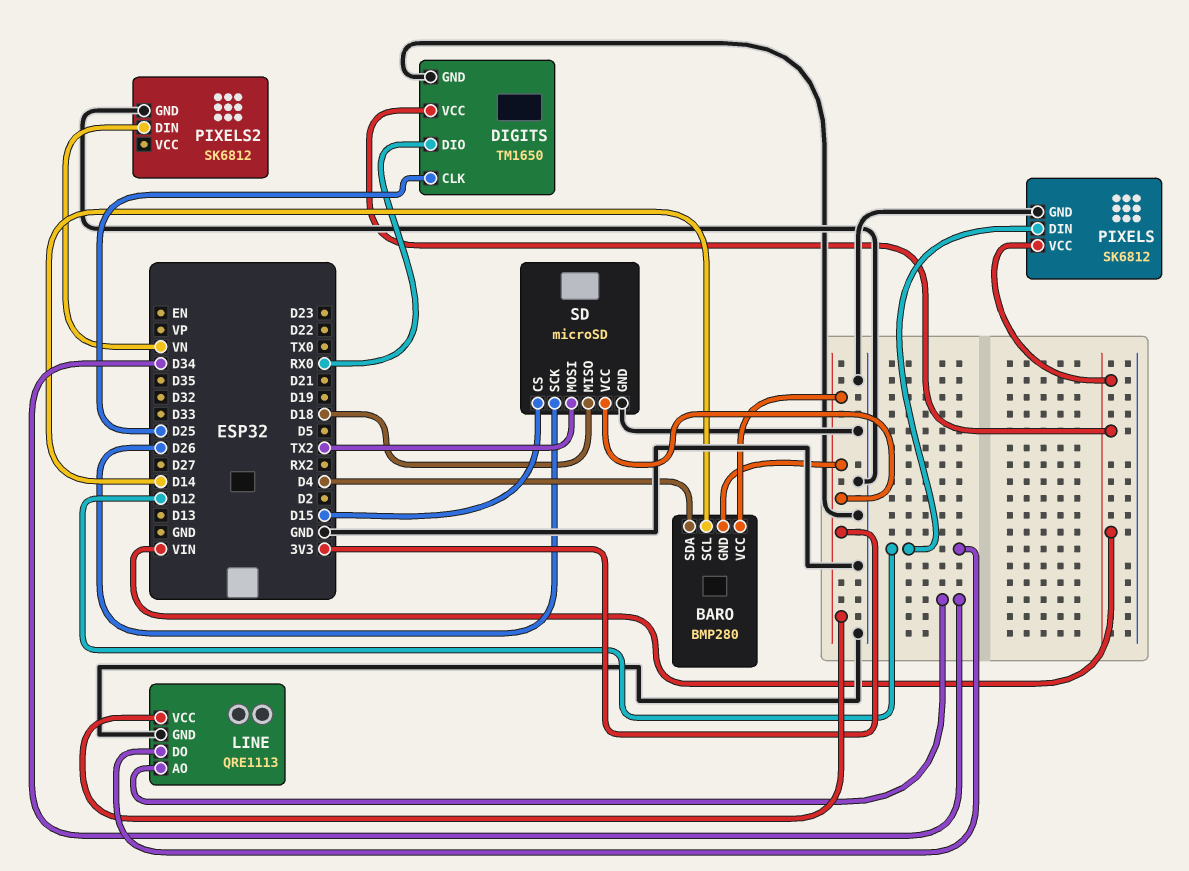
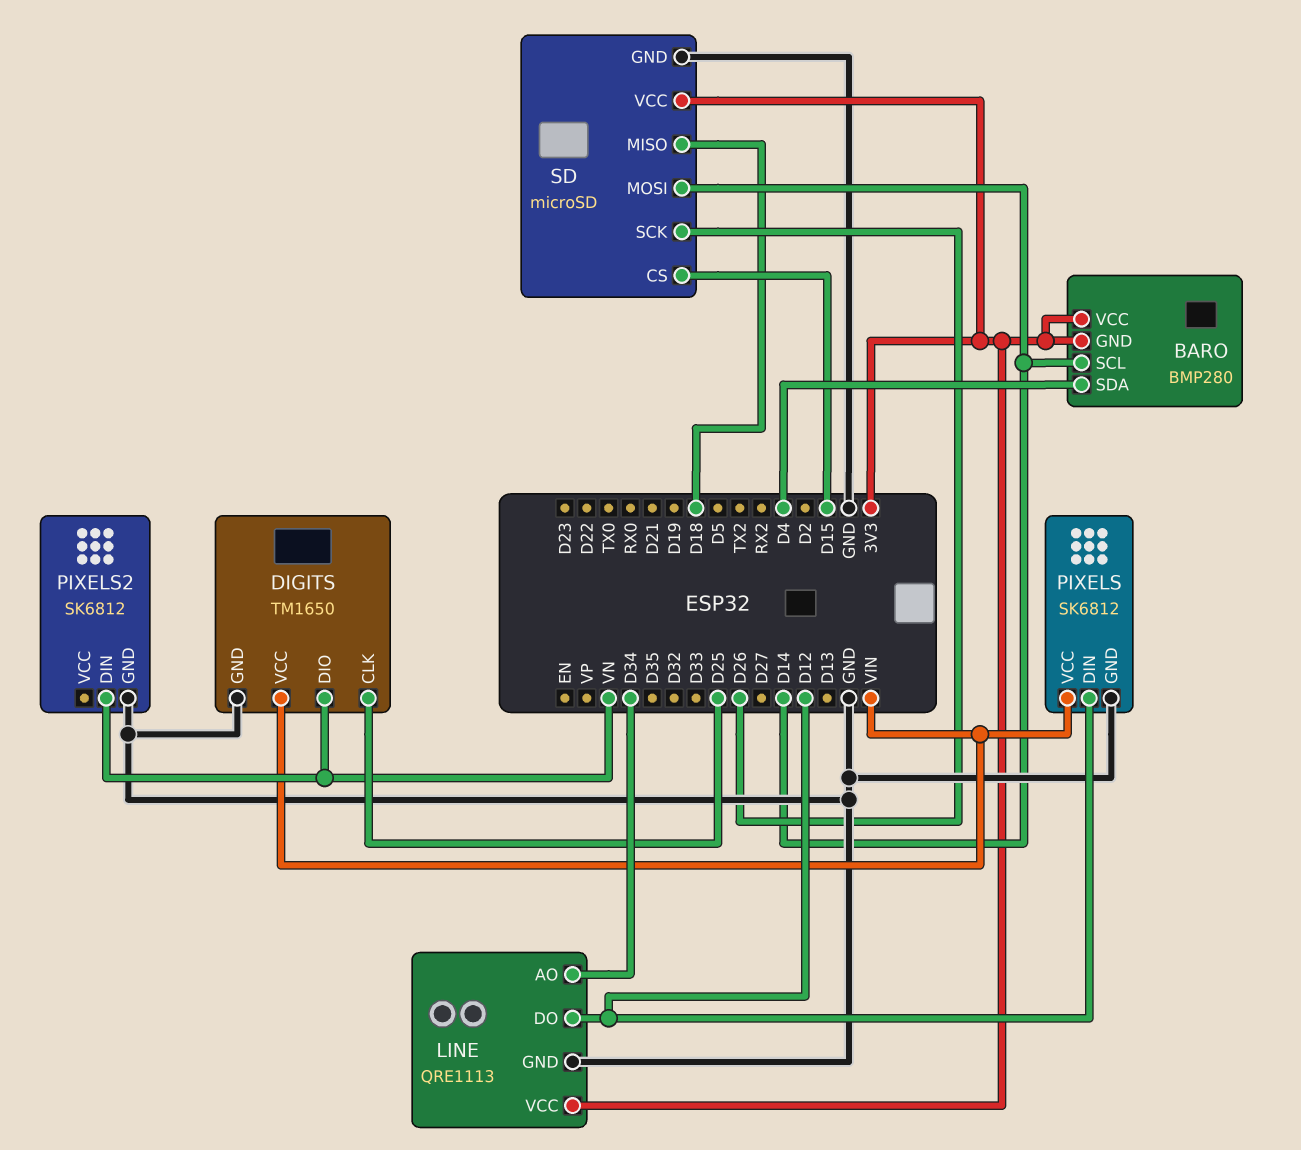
DIGITS pin DIO: RX0 -> VN
SD pin MOSI: TX2 -> D14

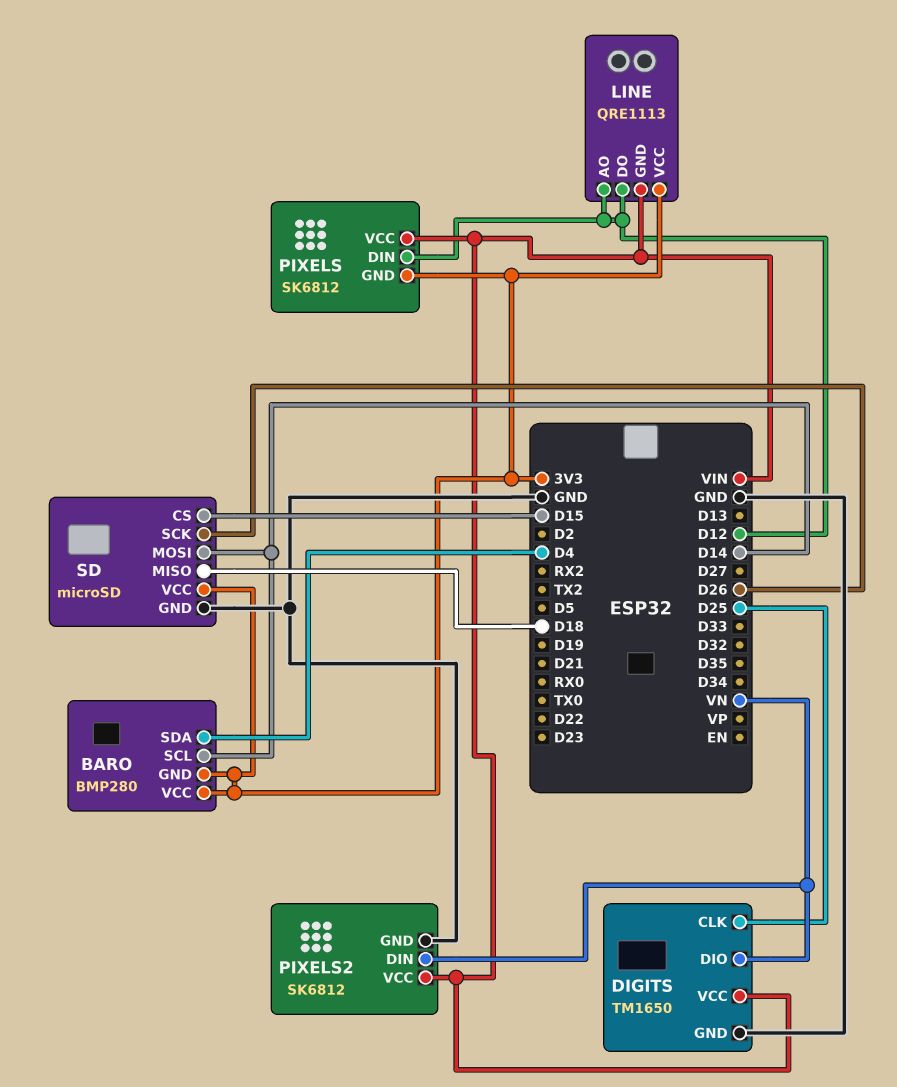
LINE pin AO: D34 -> D12
LINE pin GND: GND -> VIN
PIXELS pin GND: GND -> 3V3
PIXELS2 pin VCC: none -> VIN

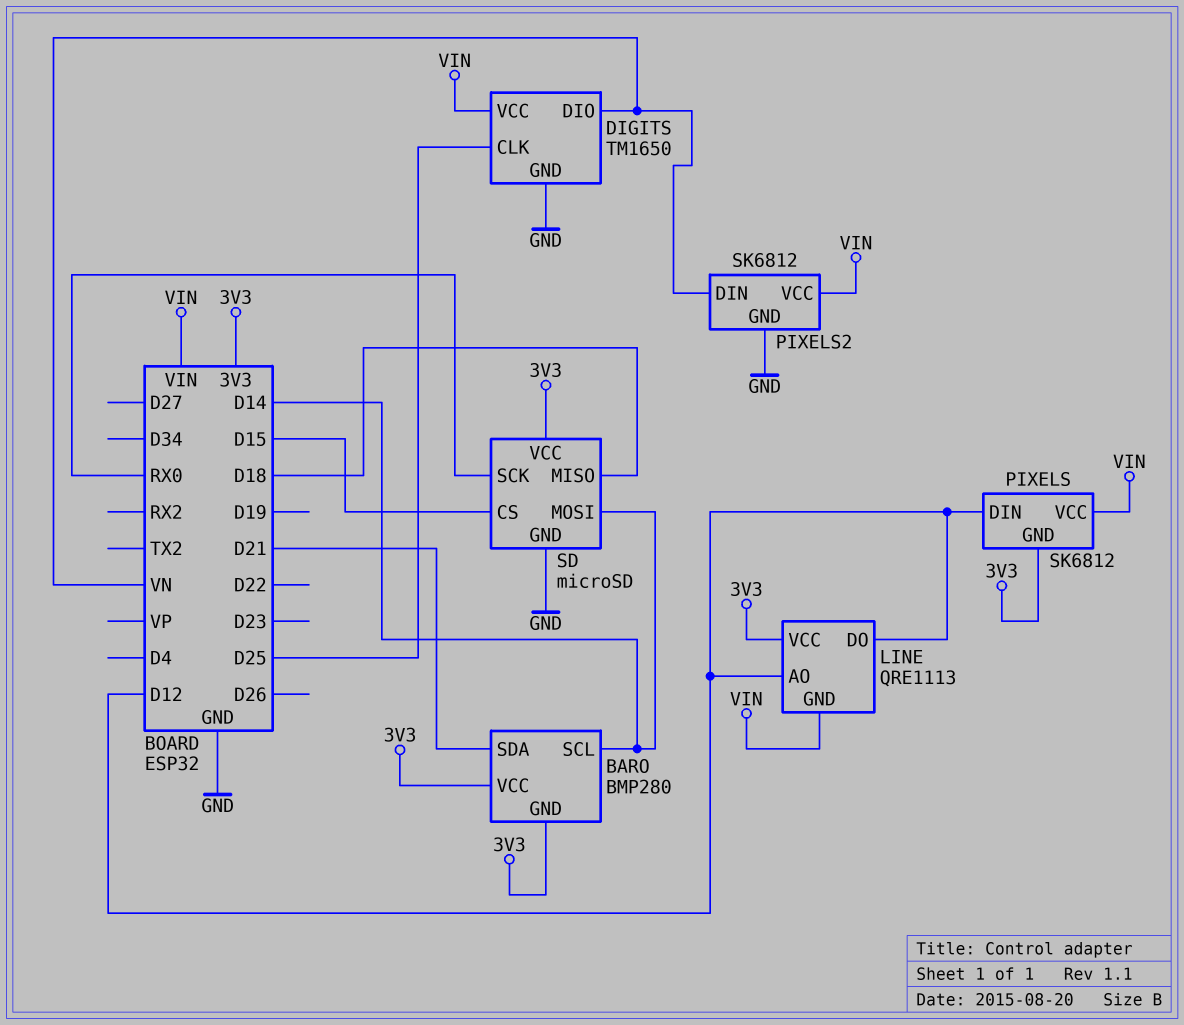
BARO pin SDA: D4 -> D21
SD pin SCK: D26 -> RX0

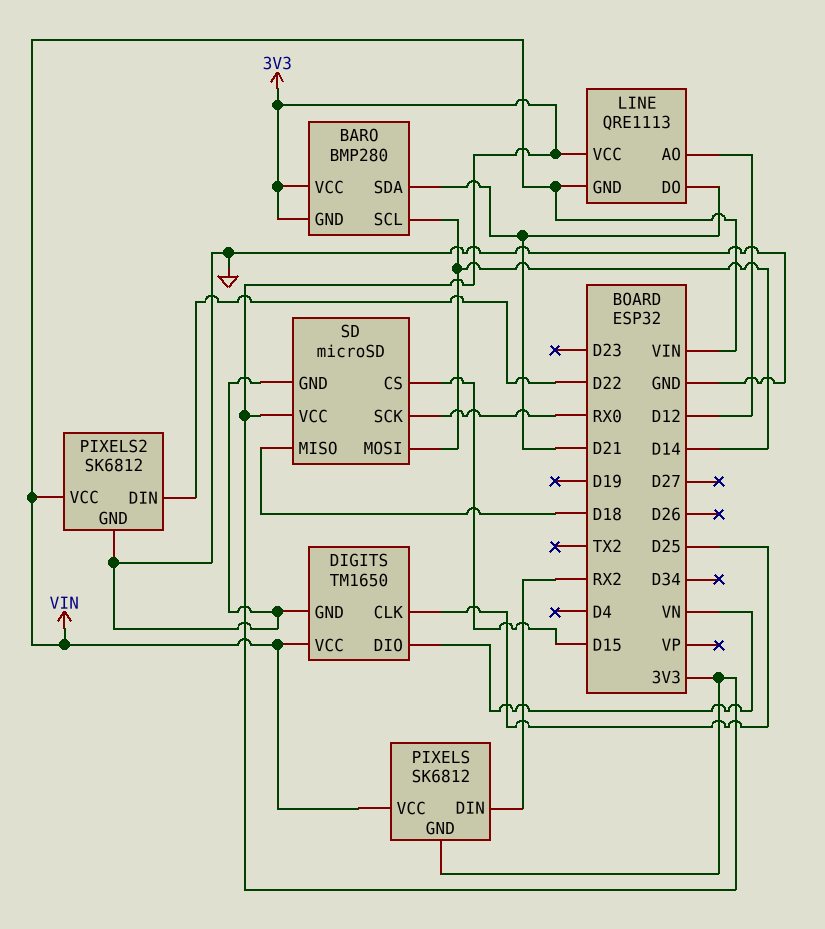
LINE pin DO: D12 -> D21
PIXELS pin DIN: D12 -> RX2
PIXELS2 pin DIN: VN -> D22

